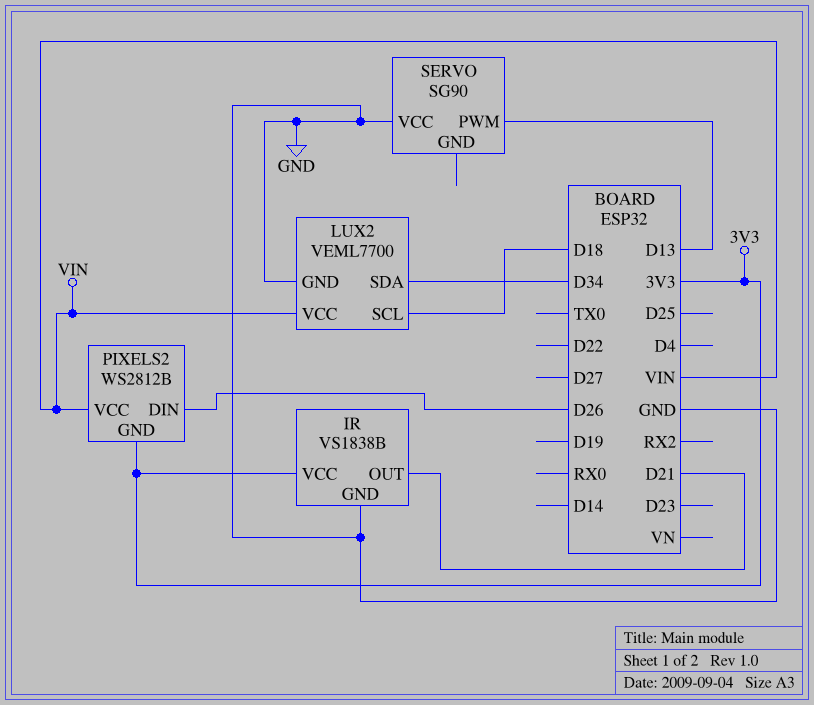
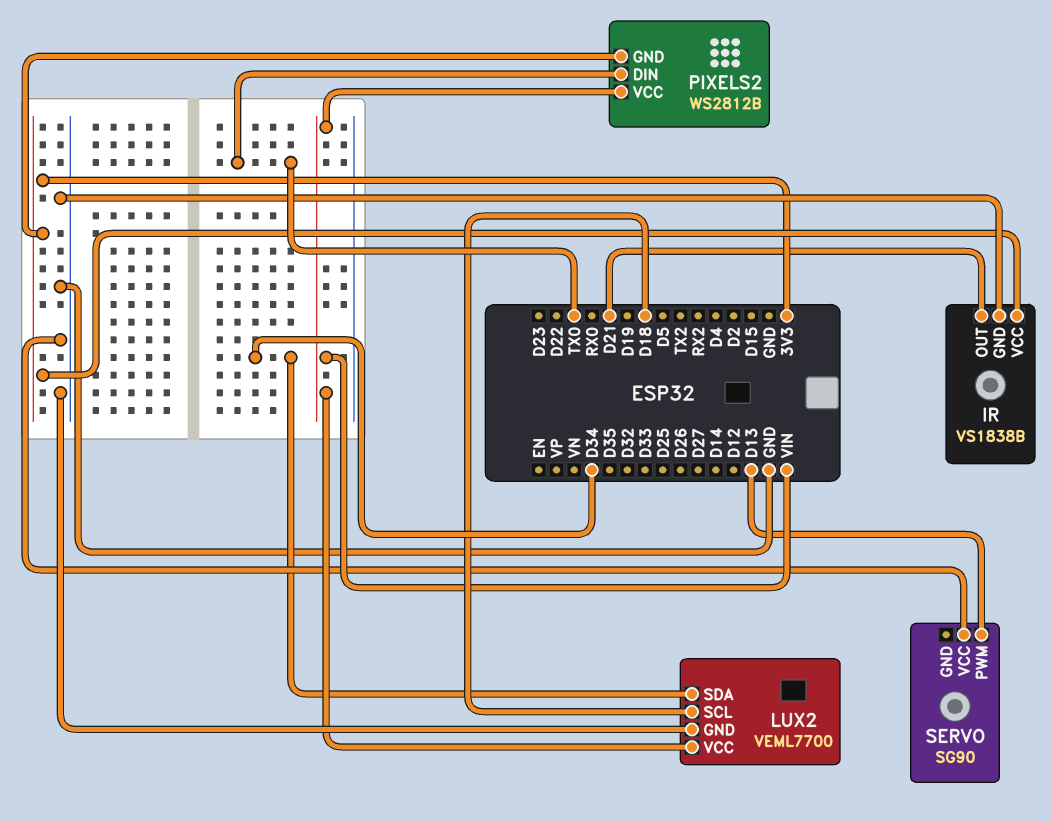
PIXELS2 pin DIN: D26 -> TX0

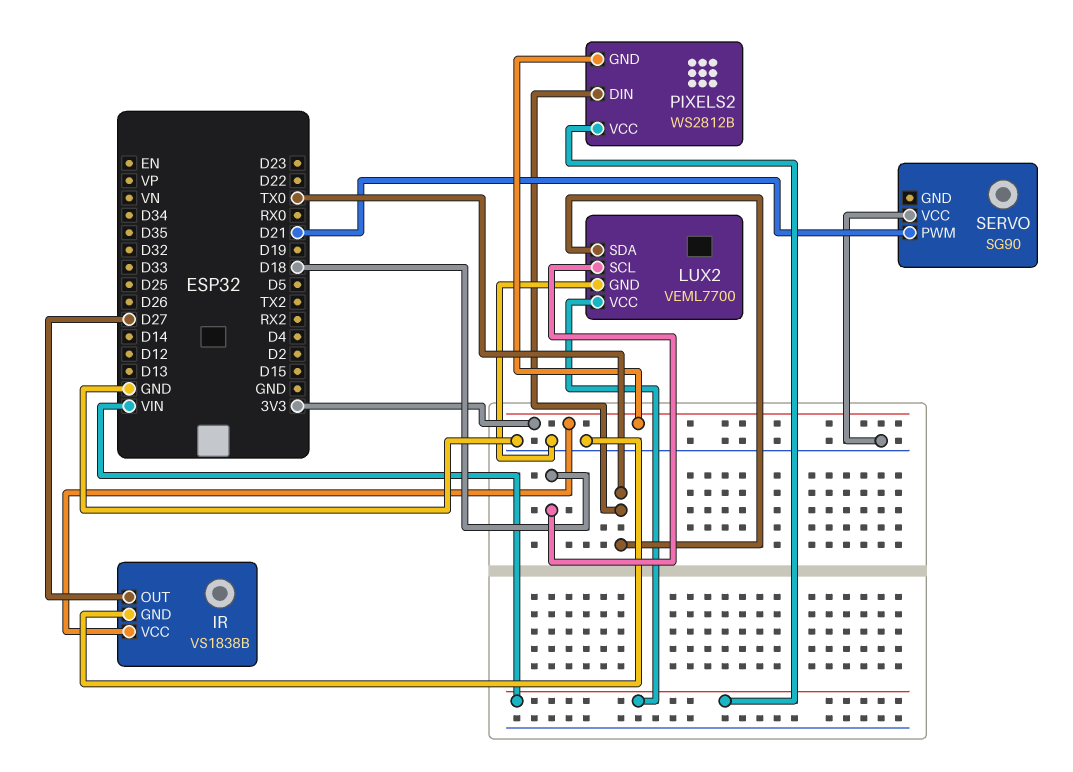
IR pin OUT: D21 -> D27
LUX2 pin SDA: D34 -> TX0
SERVO pin PWM: D13 -> D21

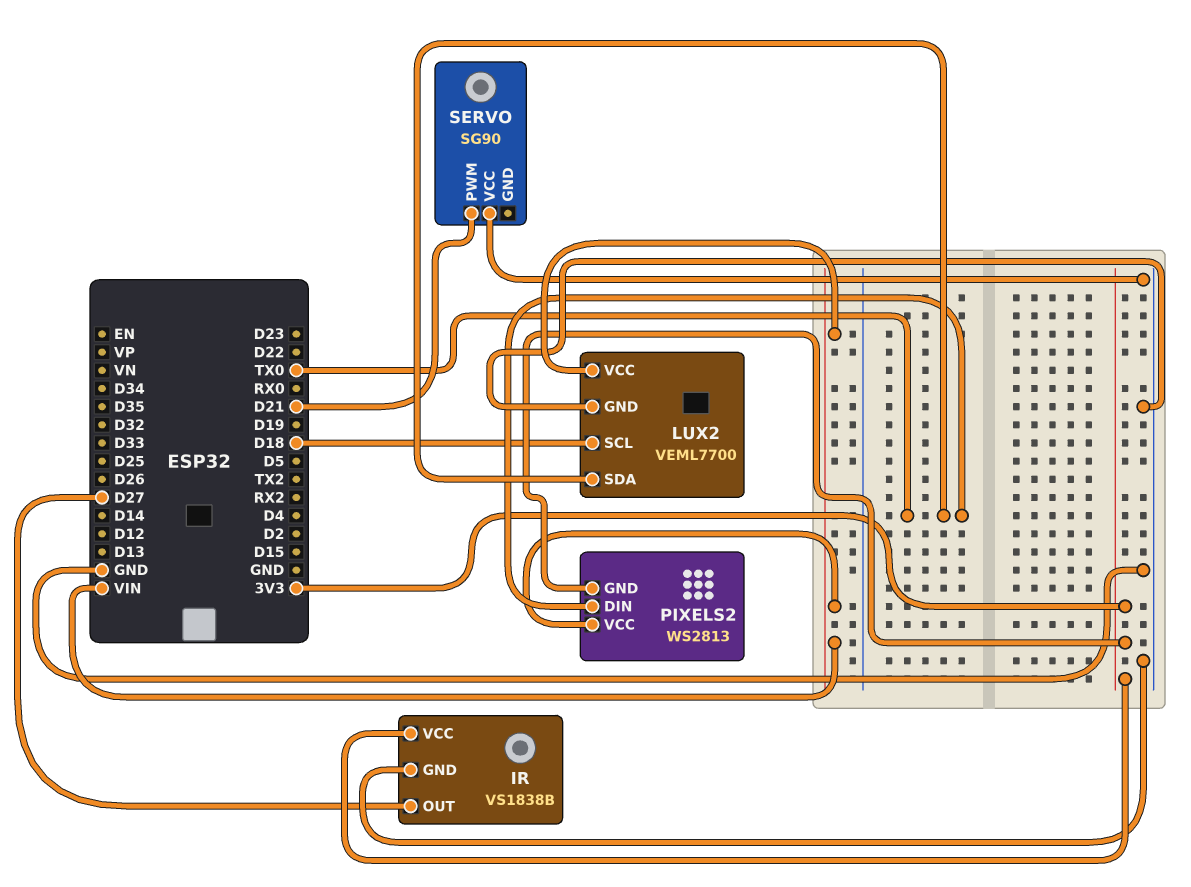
PIXELS2: WS2812B -> WS2813

